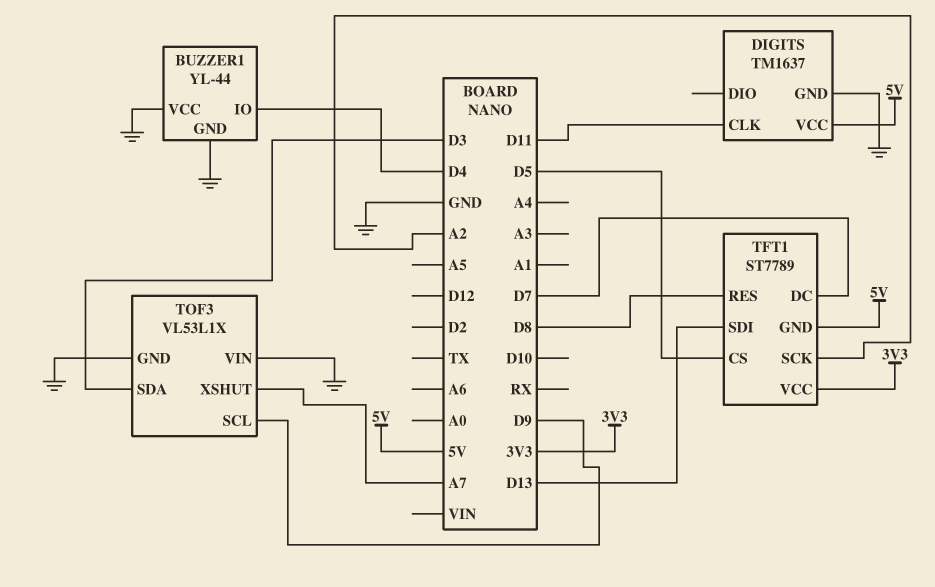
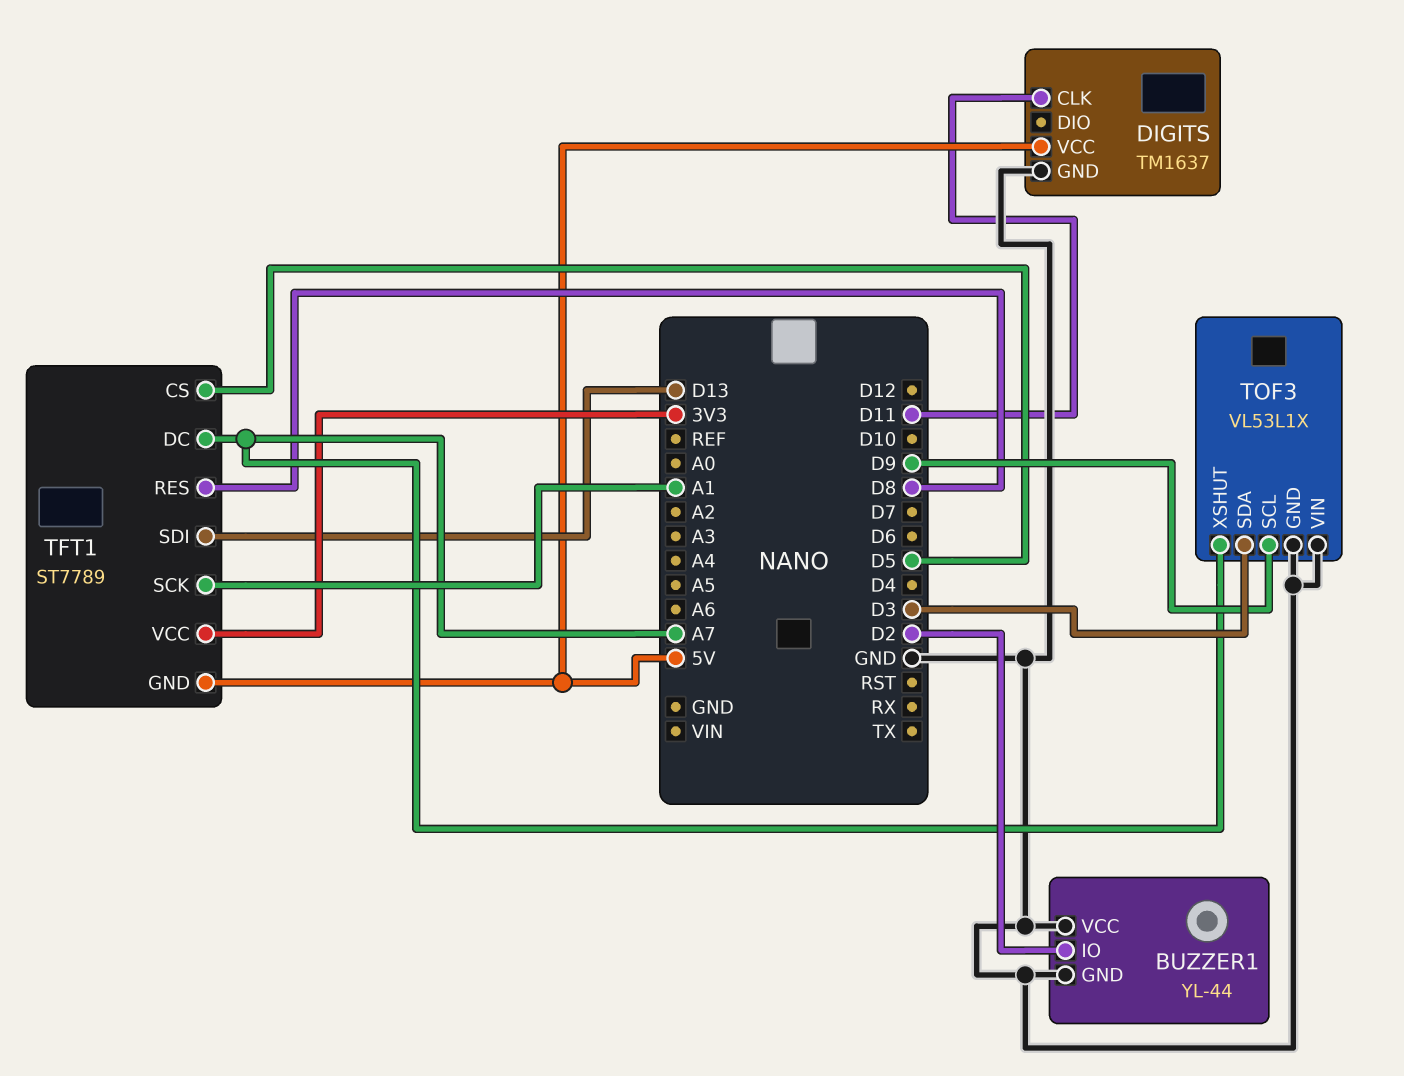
BUZZER1 pin IO: D4 -> D2
TFT1 pin DC: D7 -> A7
TFT1 pin SCK: A2 -> A1

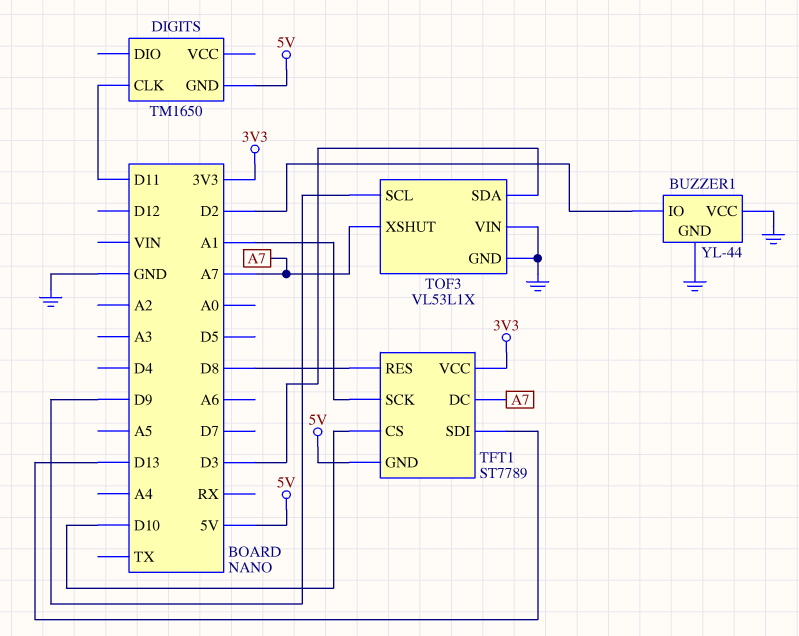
DIGITS: TM1637 -> TM1650
DIGITS pin GND: GND -> 5V
DIGITS pin VCC: 5V -> none
TFT1 pin CS: D5 -> D10

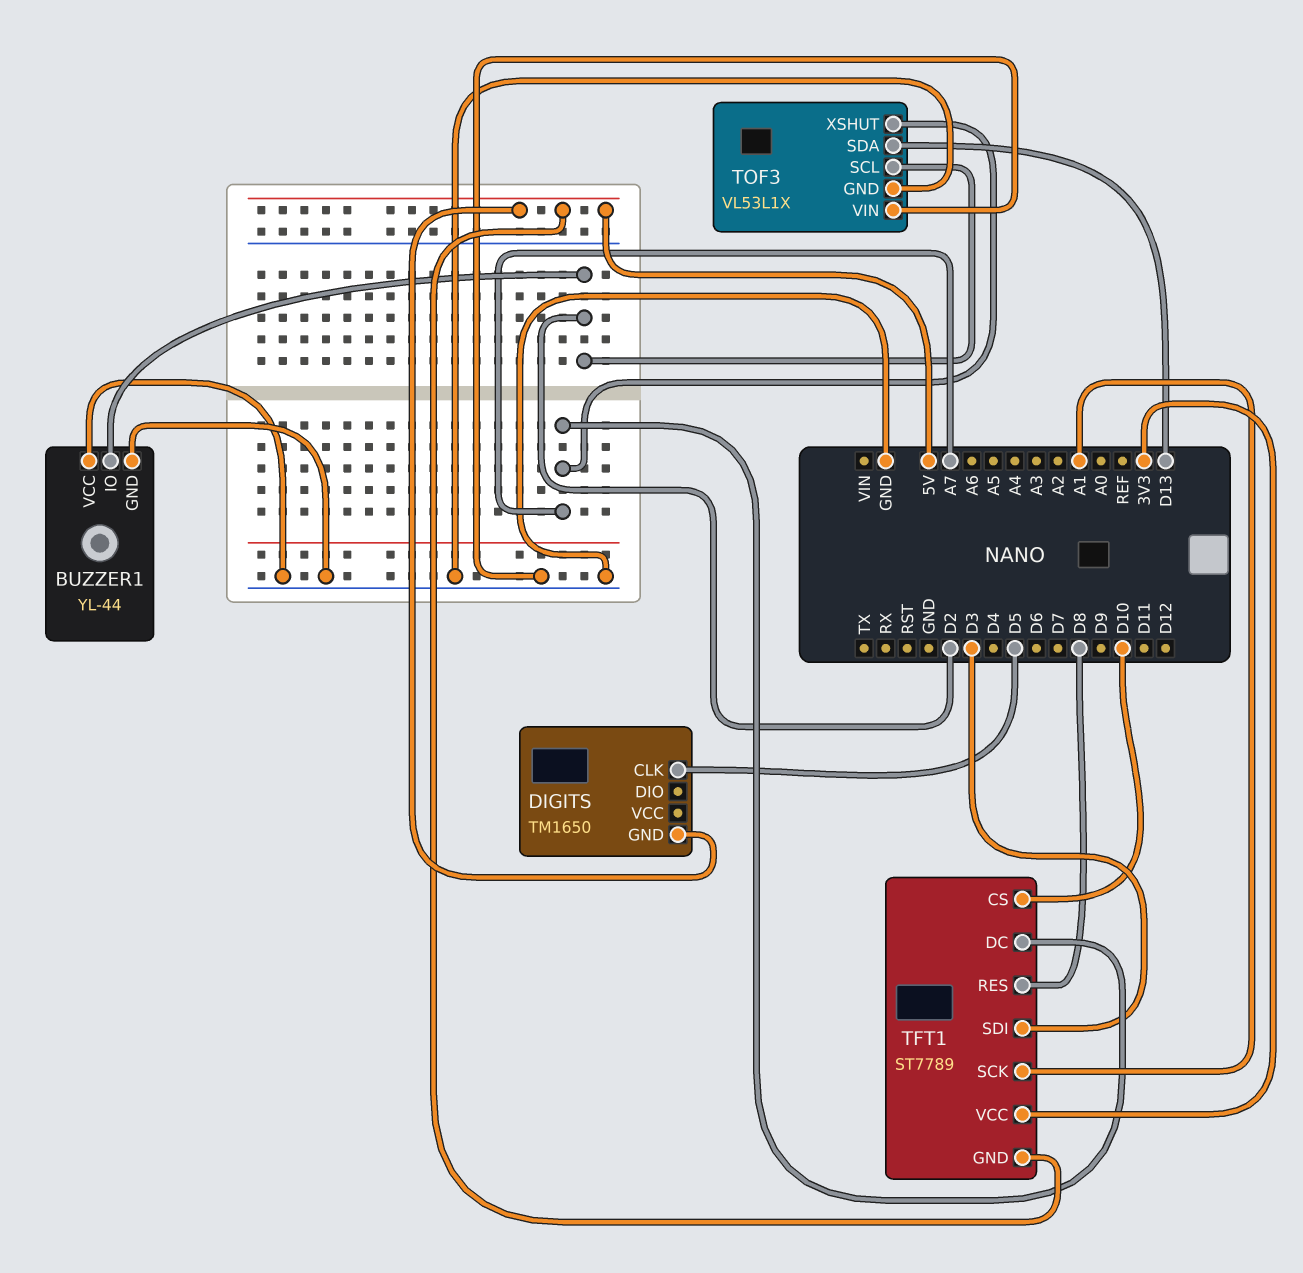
DIGITS pin CLK: D11 -> D5
TFT1 pin SDI: D13 -> D3
TOF3 pin SCL: D9 -> D2
TOF3 pin SDA: D3 -> D13

